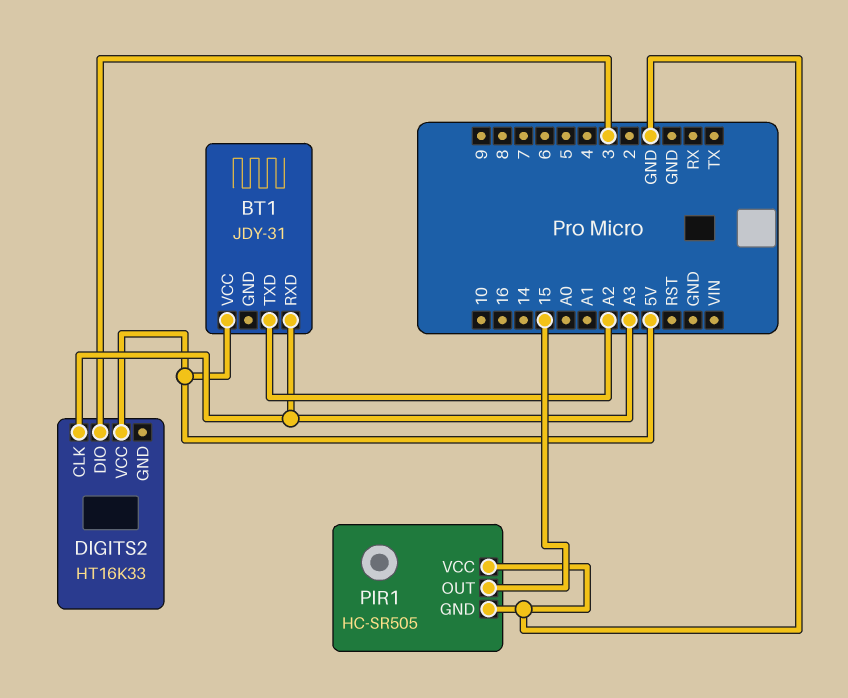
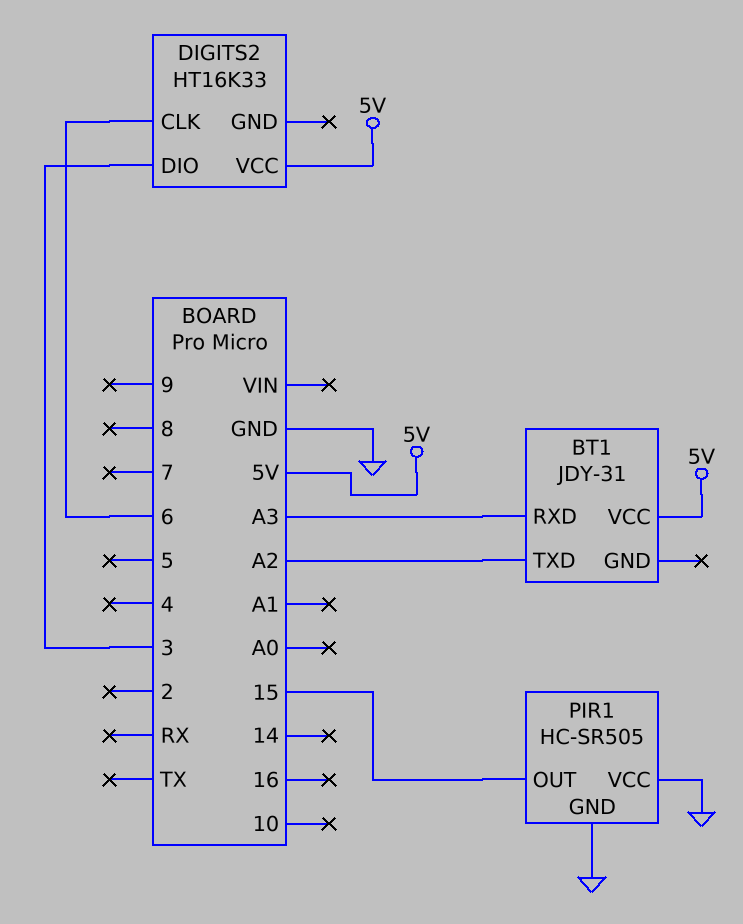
DIGITS2 pin CLK: A3 -> 6

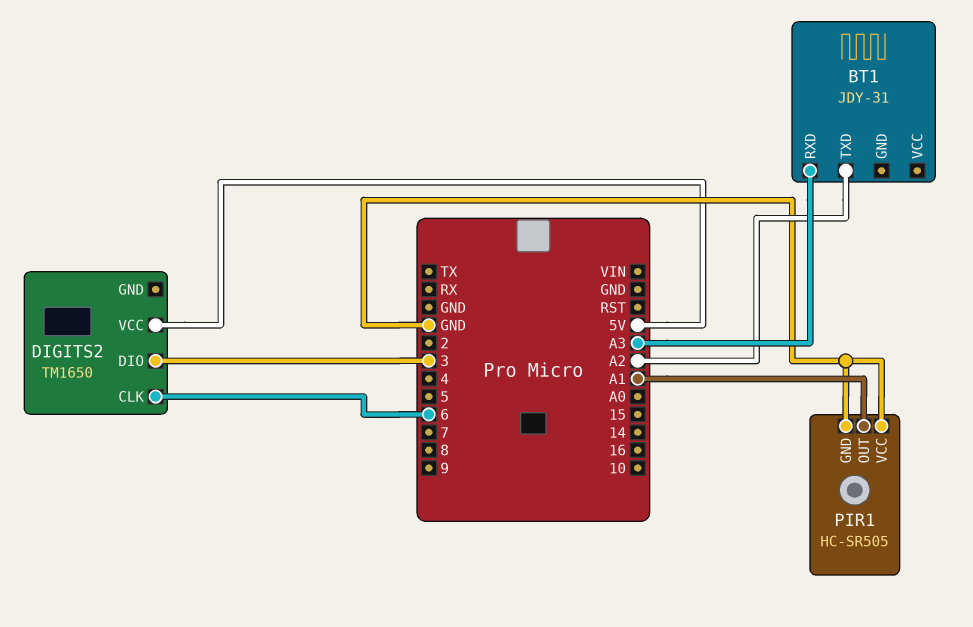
BT1 pin VCC: 5V -> none
DIGITS2: HT16K33 -> TM1650
PIR1 pin OUT: 15 -> A1

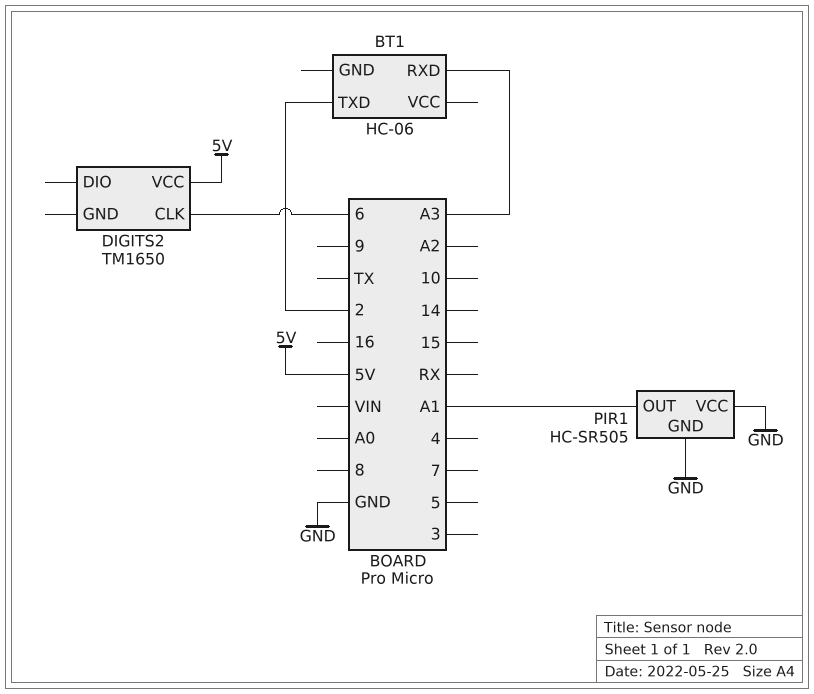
BT1: JDY-31 -> HC-06
BT1 pin TXD: A2 -> 2
DIGITS2 pin DIO: 3 -> none

